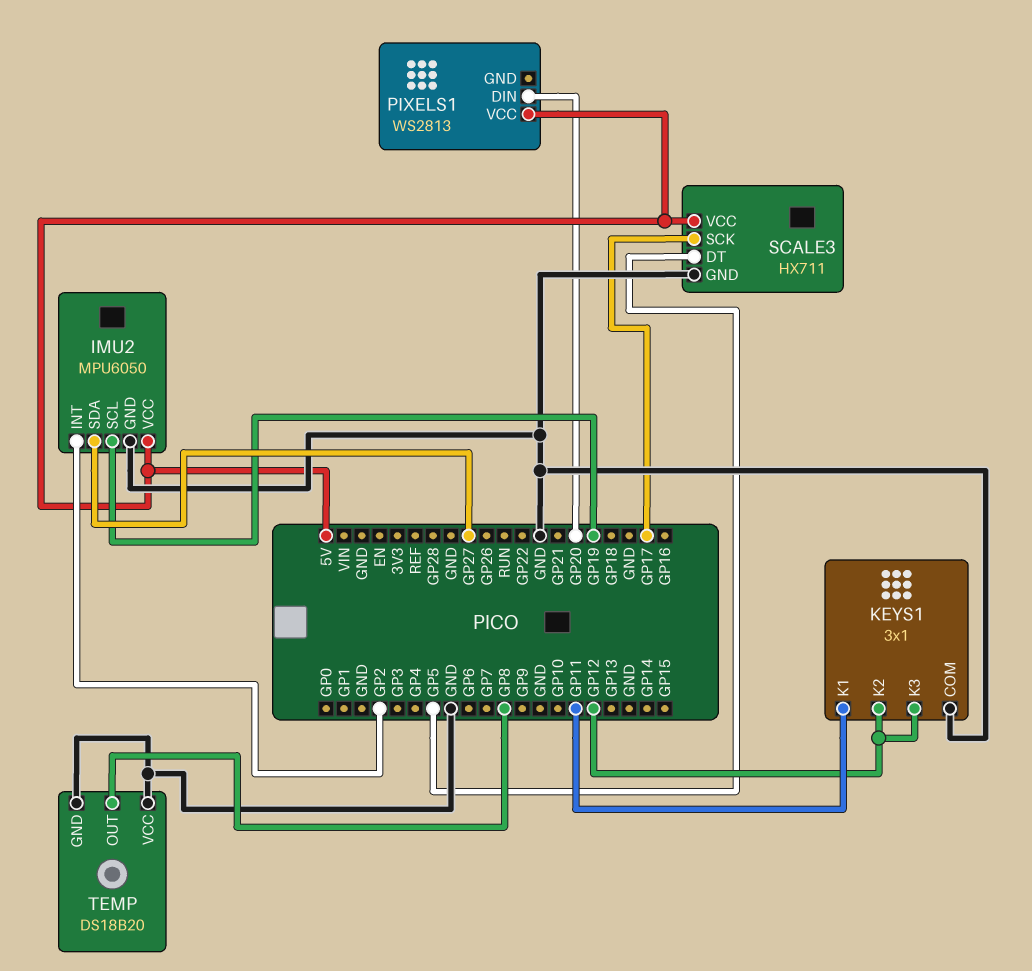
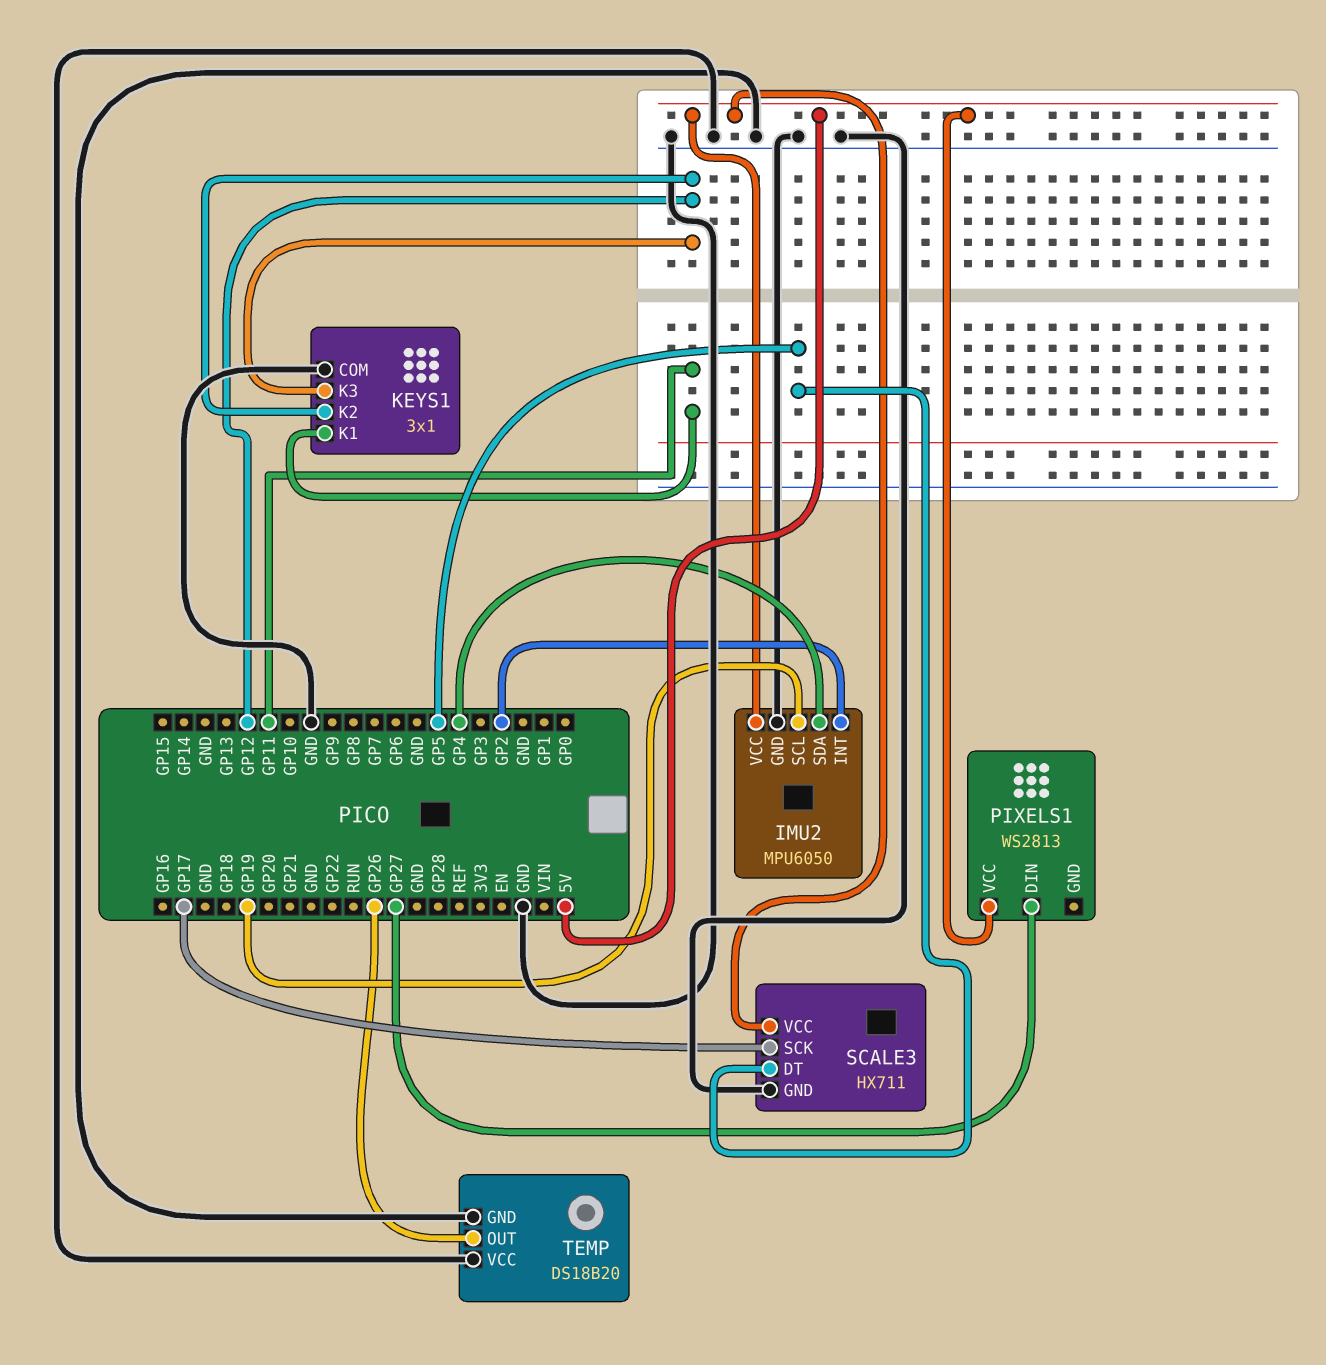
IMU2 pin SDA: GP27 -> GP4
PIXELS1 pin DIN: GP20 -> GP27
TEMP pin OUT: GP8 -> GP26

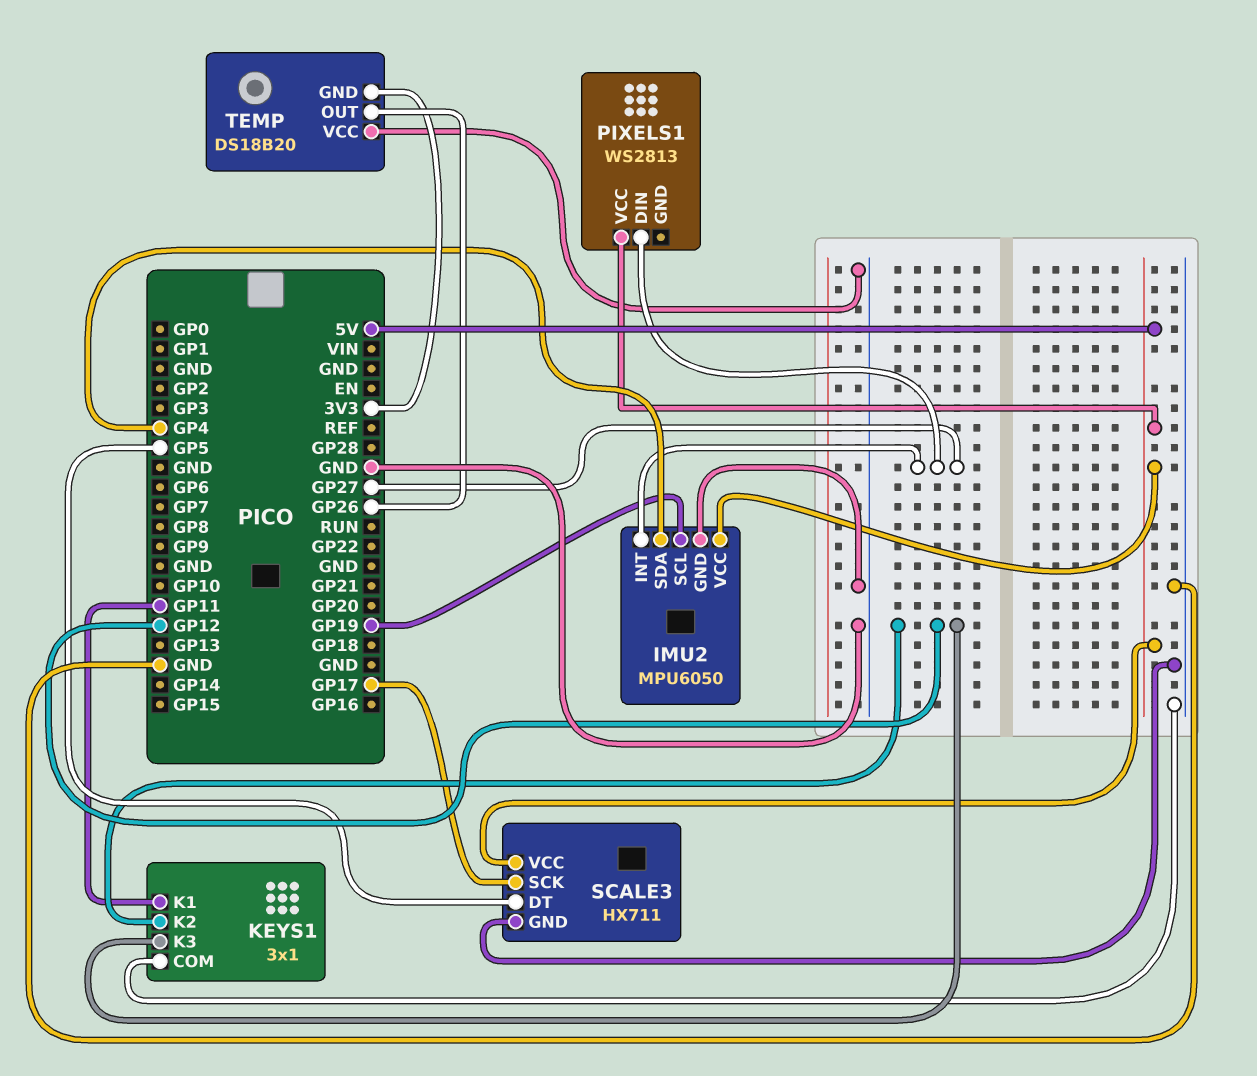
IMU2 pin INT: GP2 -> GP27
TEMP pin GND: GND -> 3V3

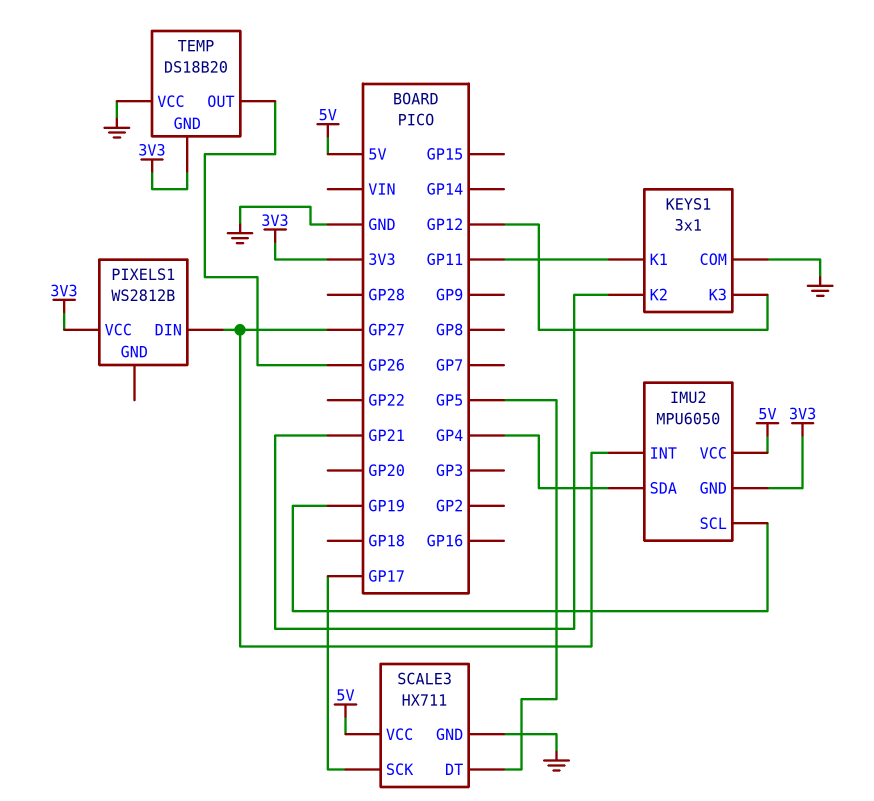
IMU2 pin GND: GND -> 3V3
KEYS1 pin K2: GP12 -> GP21
PIXELS1: WS2813 -> WS2812B
PIXELS1 pin VCC: 5V -> 3V3

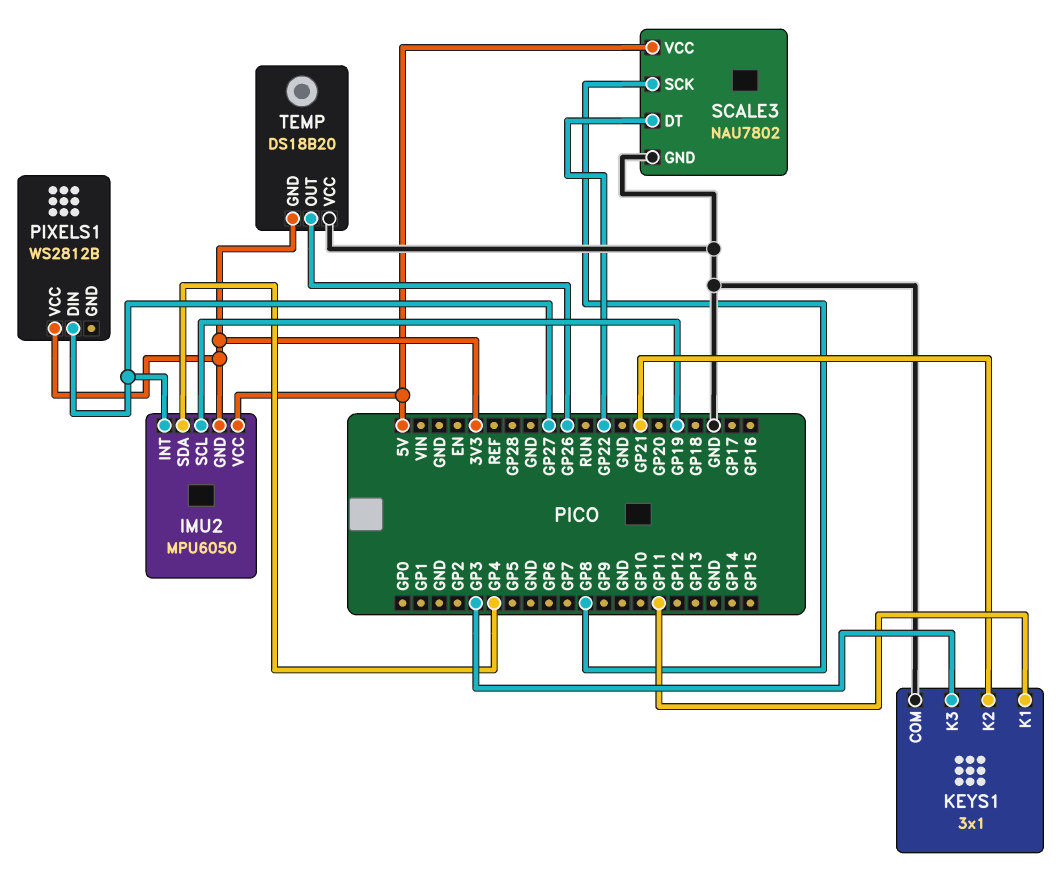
KEYS1 pin K3: GP12 -> GP3
SCALE3: HX711 -> NAU7802
SCALE3 pin DT: GP5 -> GP22
SCALE3 pin SCK: GP17 -> GP8

